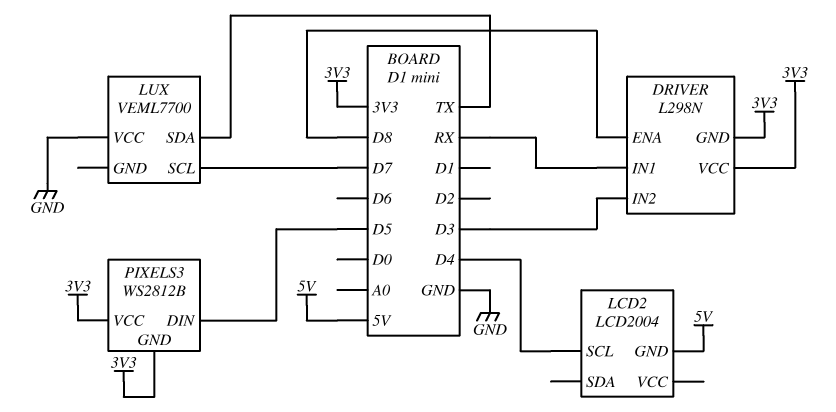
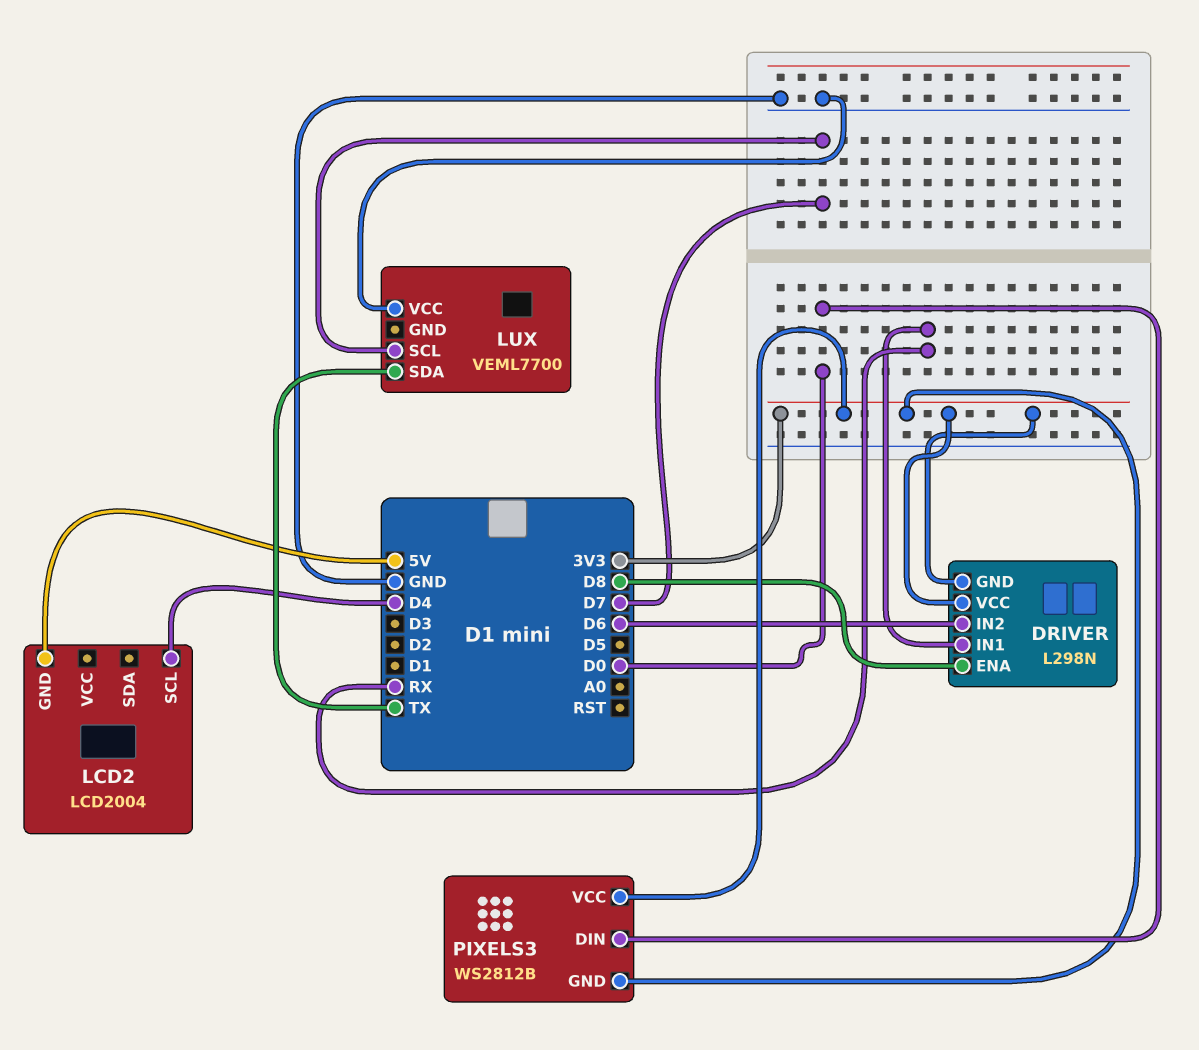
DRIVER pin IN2: D3 -> D6
PIXELS3 pin DIN: D5 -> D0

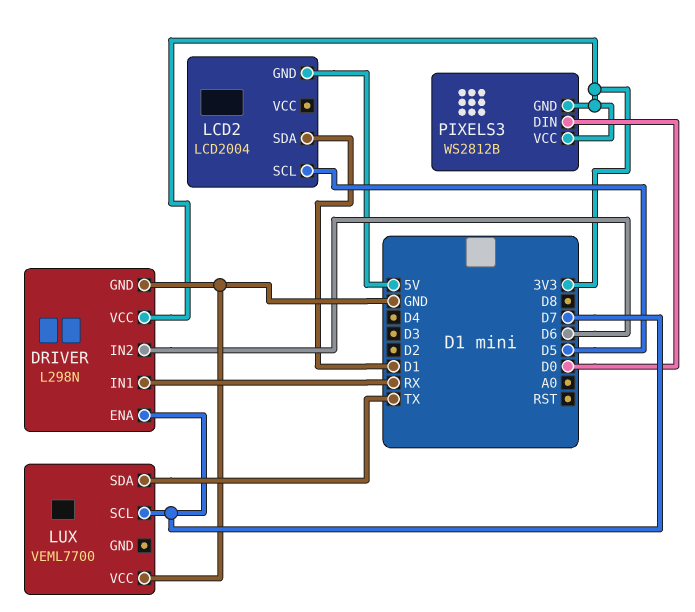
DRIVER pin ENA: D8 -> D7
DRIVER pin GND: 3V3 -> GND
LCD2 pin SCL: D4 -> D5
LCD2 pin SDA: none -> D1

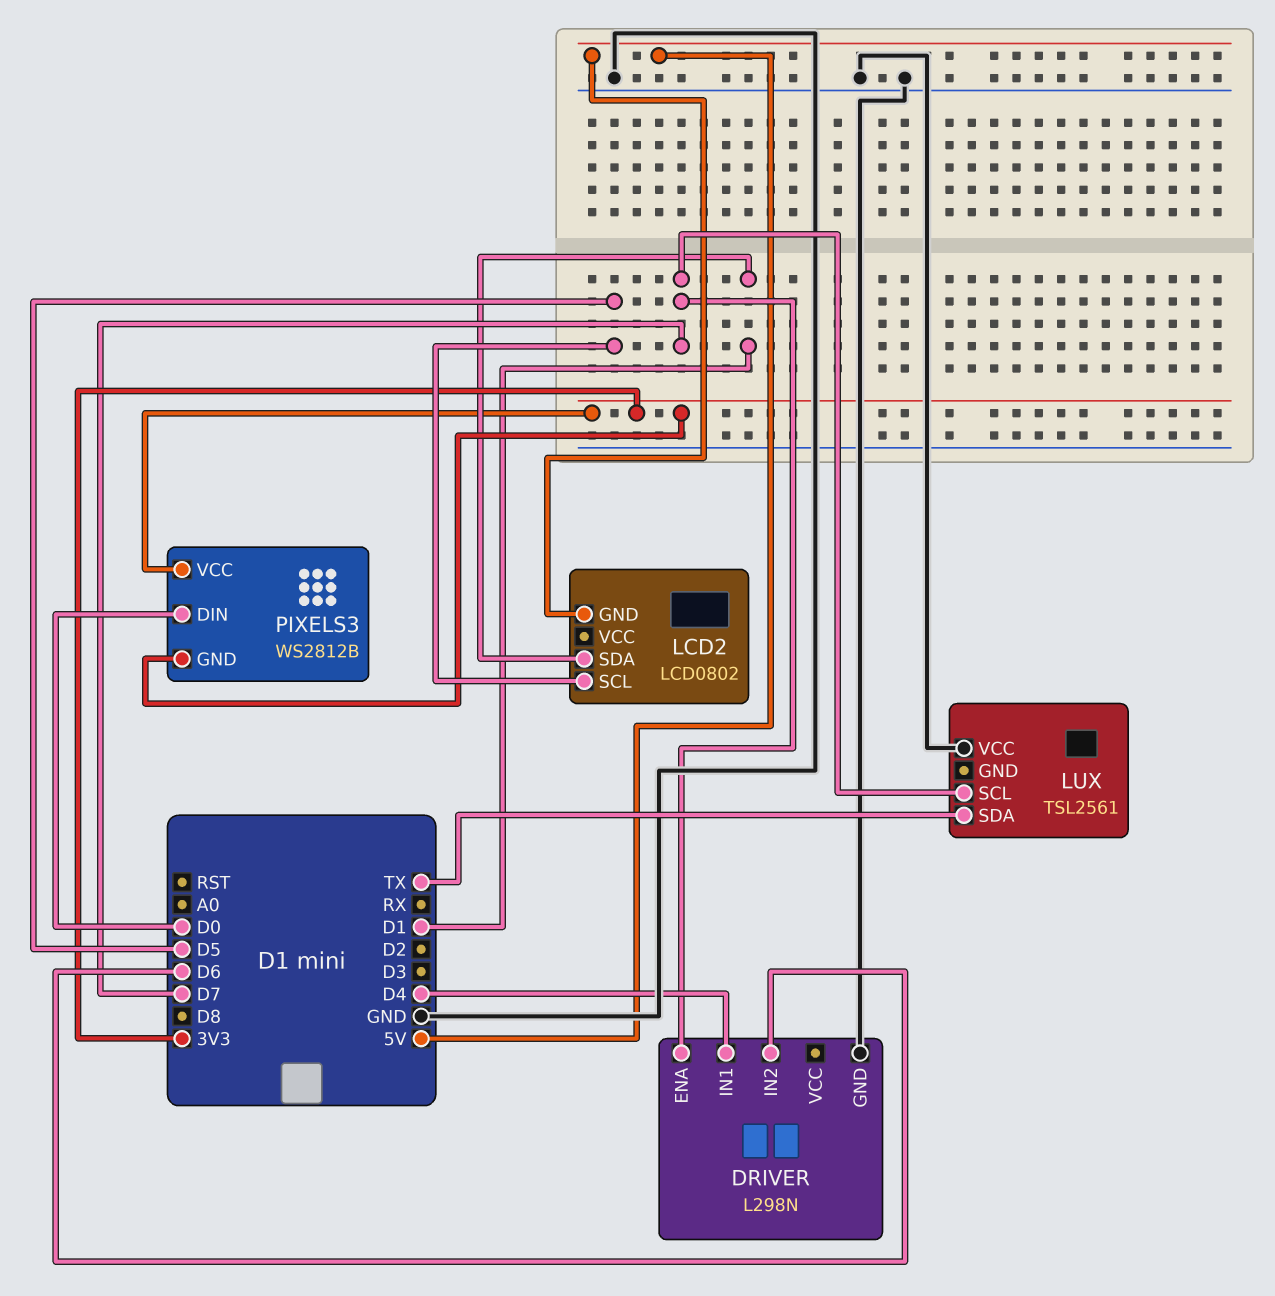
DRIVER pin IN1: RX -> D4
DRIVER pin VCC: 3V3 -> none
LCD2: LCD2004 -> LCD0802
LUX: VEML7700 -> TSL2561

